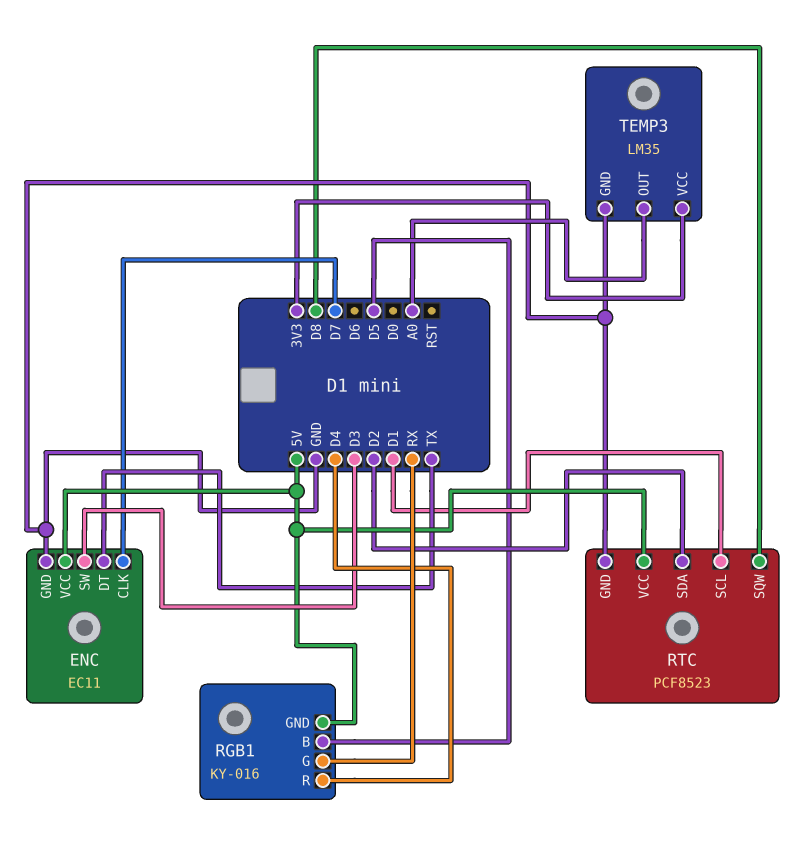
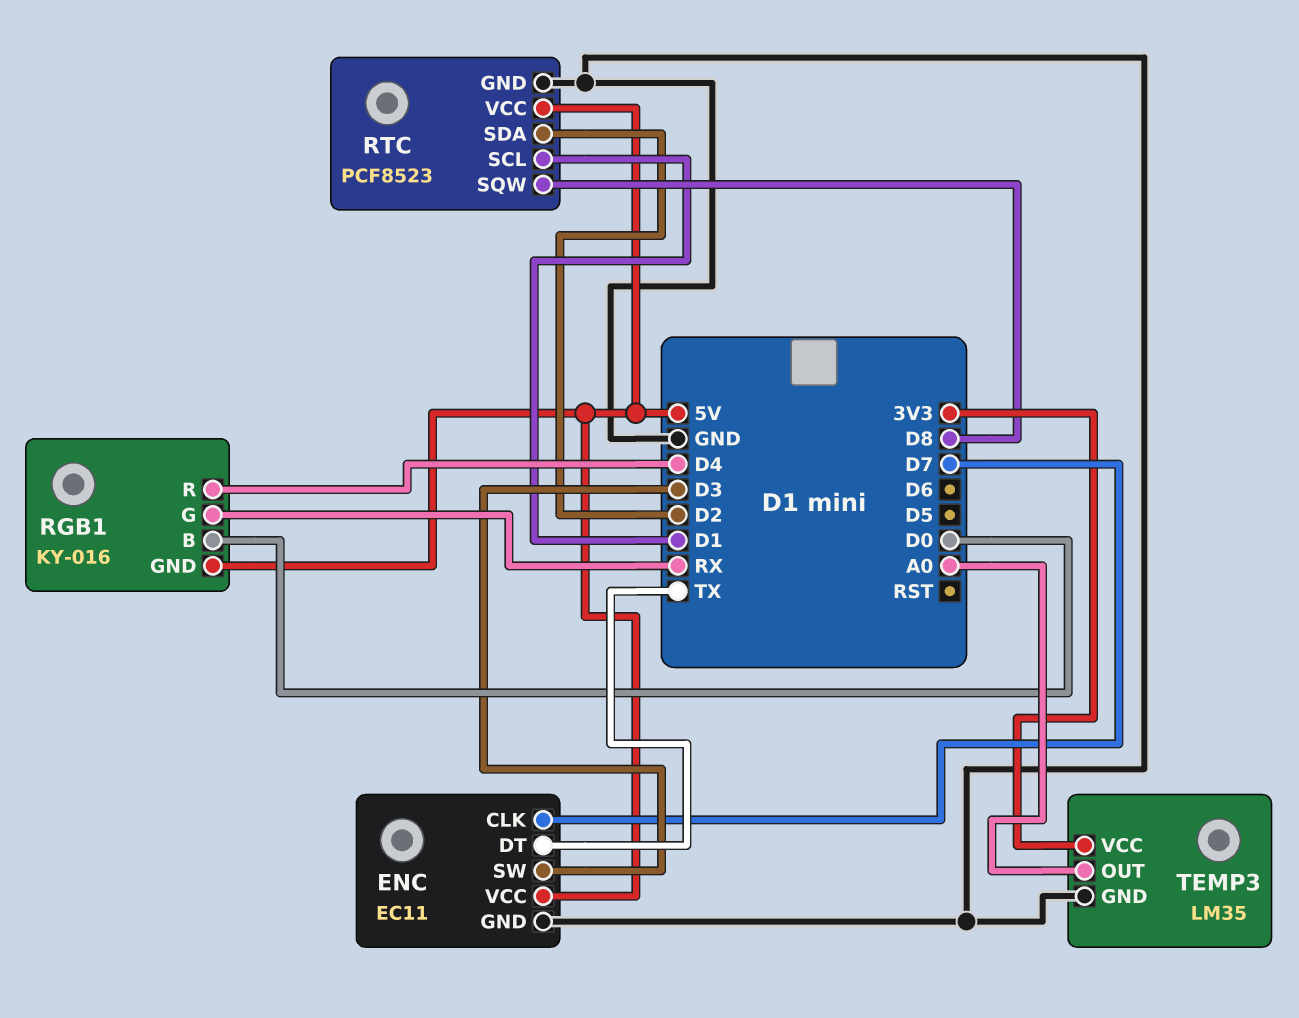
RGB1 pin B: D5 -> D0

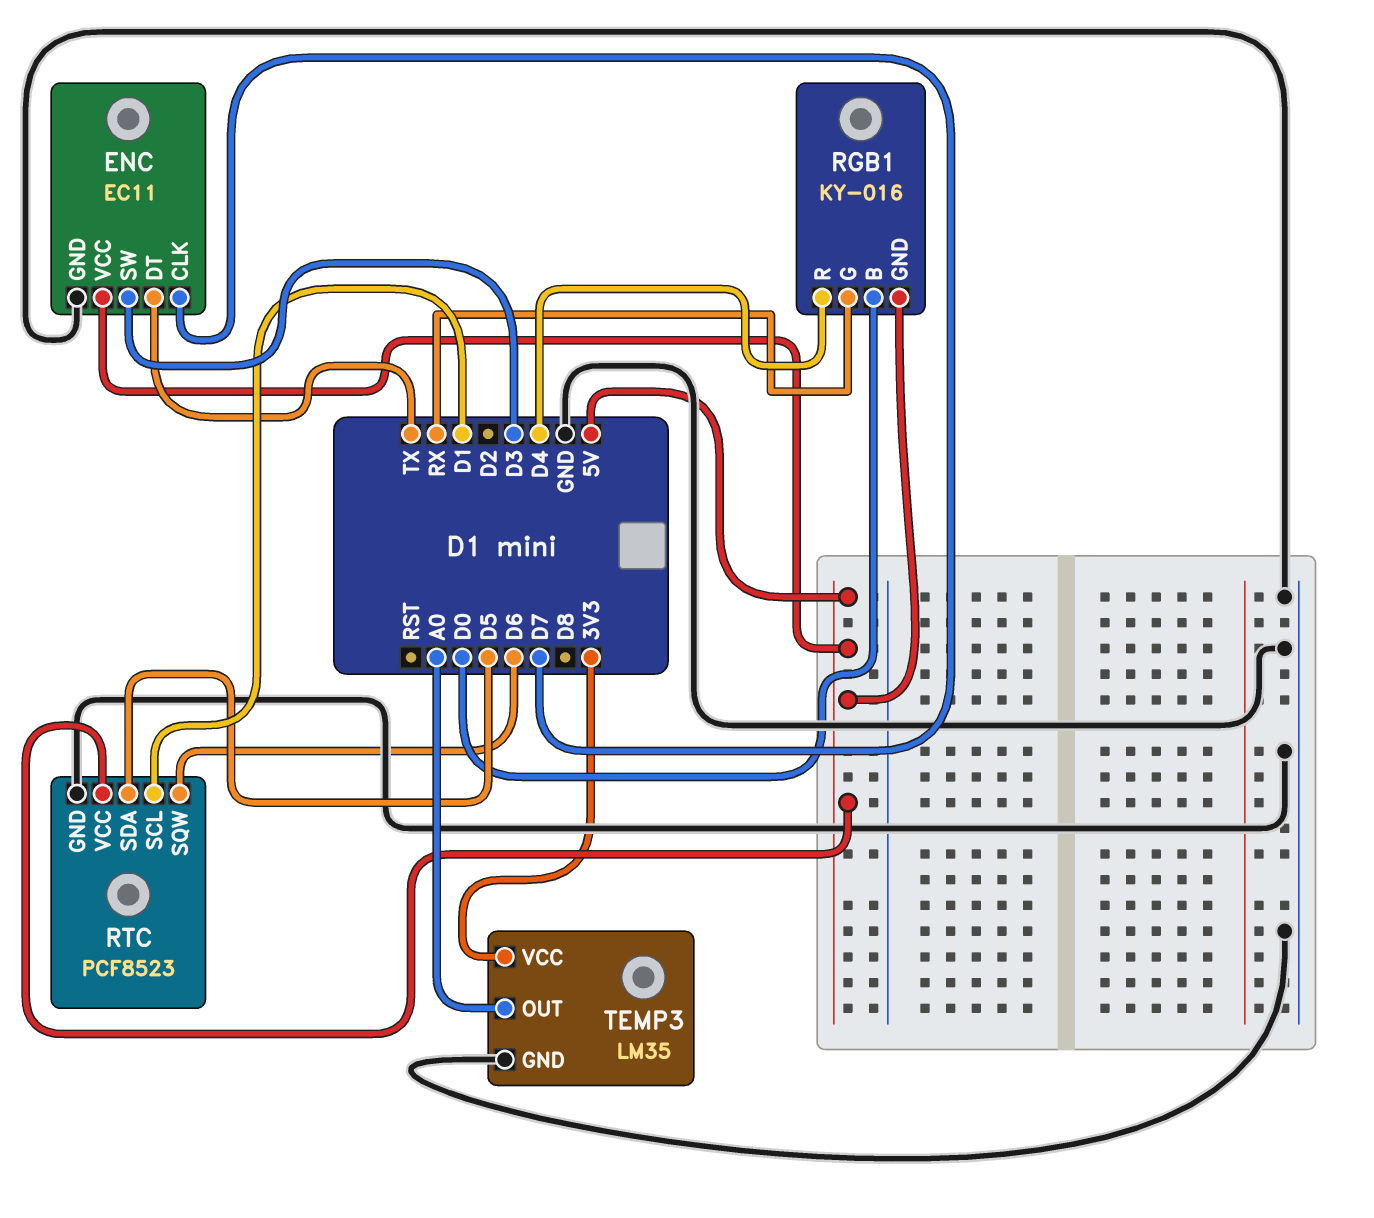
RTC pin SDA: D2 -> D5
RTC pin SQW: D8 -> D6

